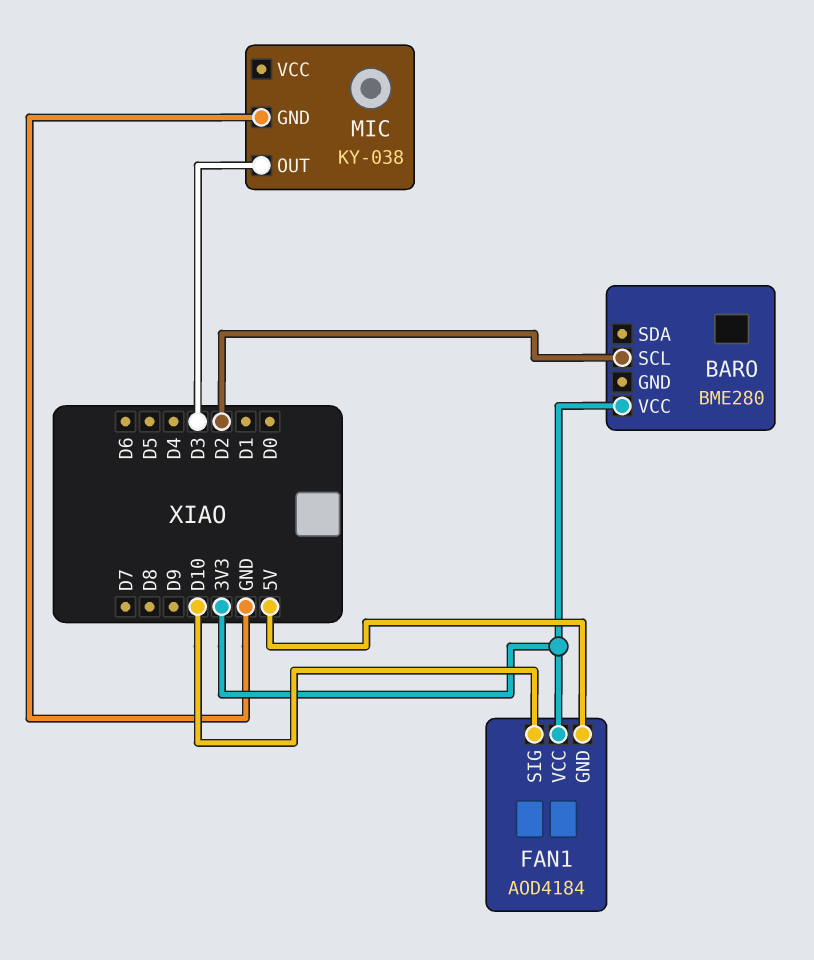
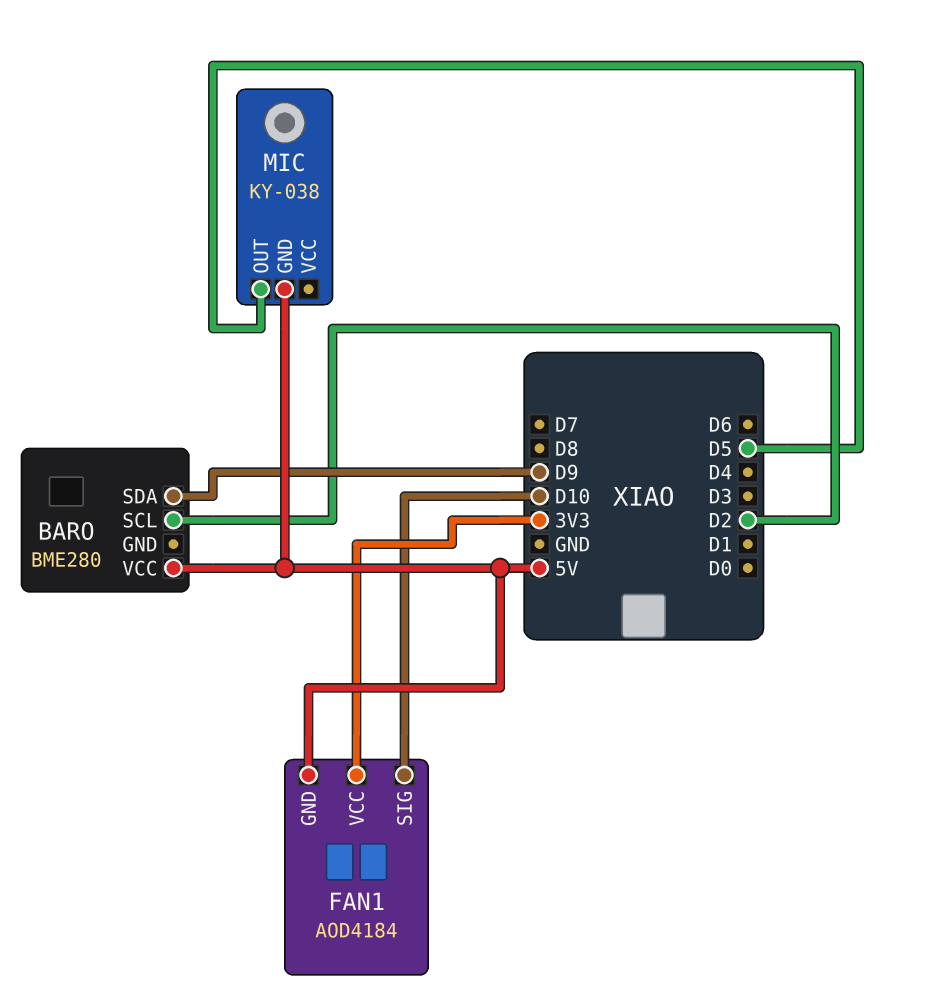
BARO pin SDA: none -> D9
BARO pin VCC: 3V3 -> 5V
MIC pin GND: GND -> 5V
MIC pin OUT: D3 -> D5

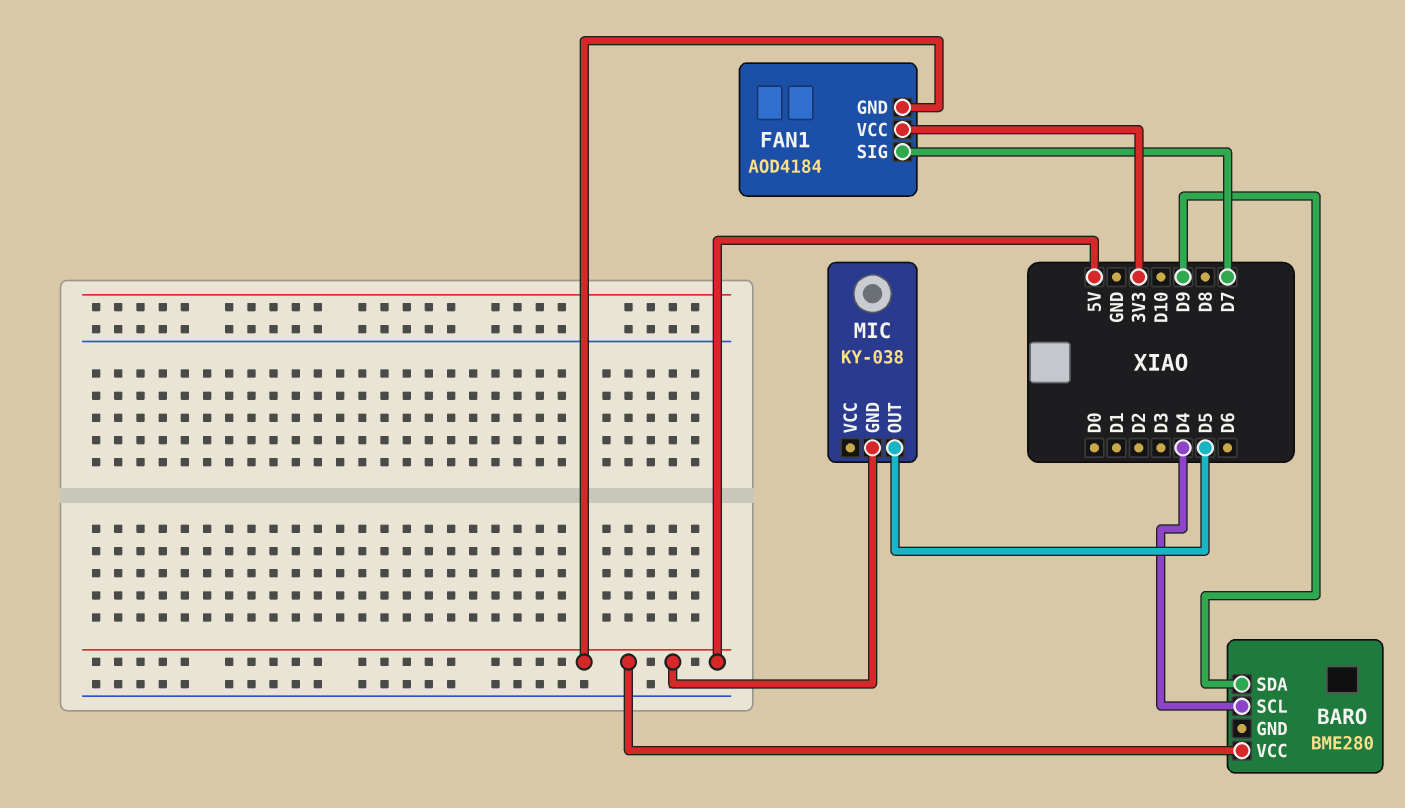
BARO pin SCL: D2 -> D4
FAN1 pin SIG: D10 -> D7

